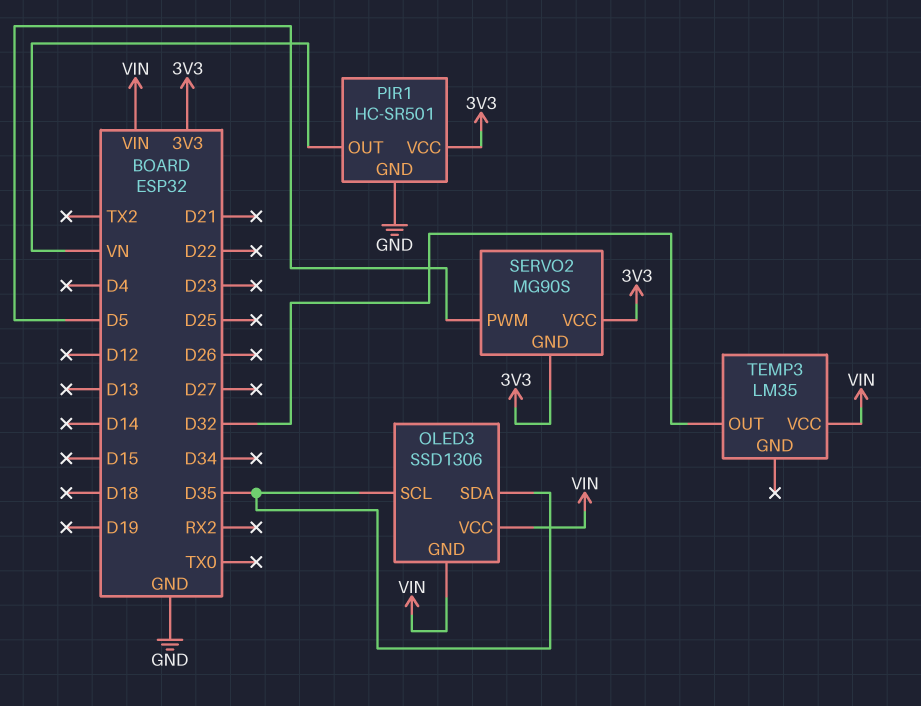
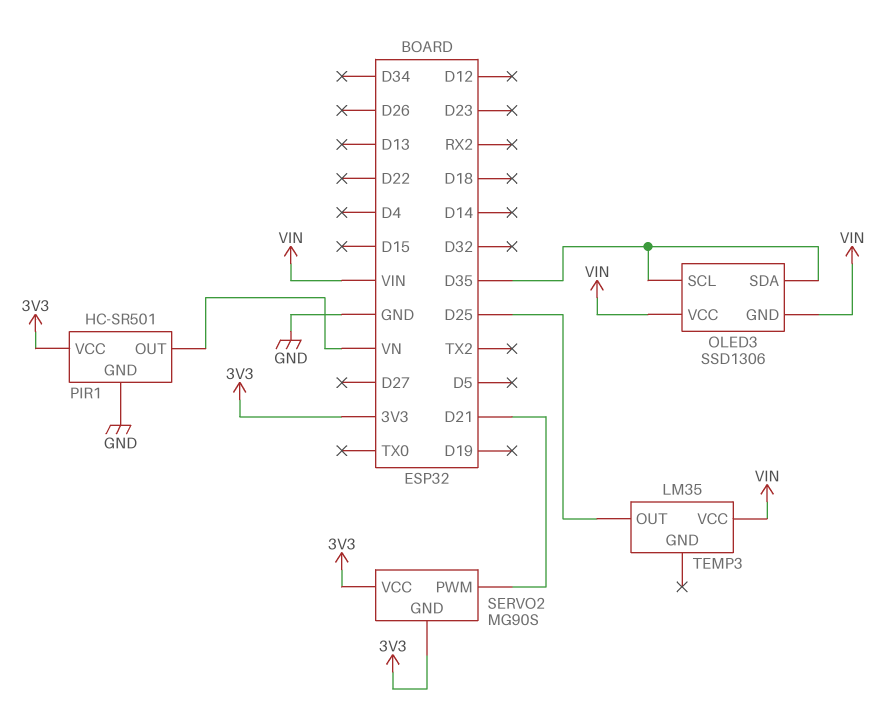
SERVO2 pin PWM: D5 -> D21
TEMP3 pin OUT: D32 -> D25

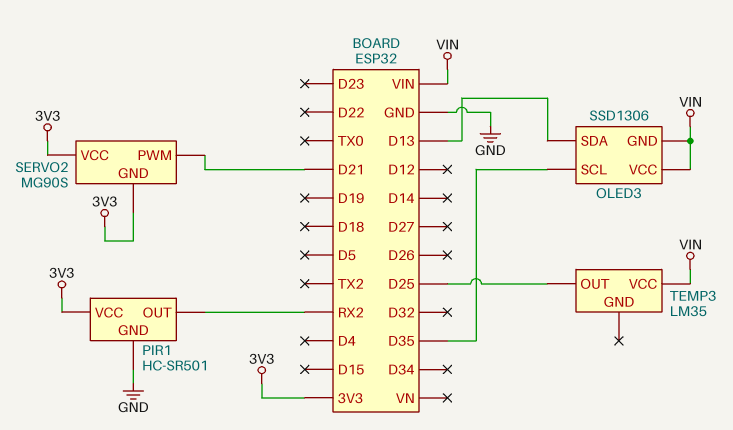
OLED3 pin SDA: D35 -> D13
PIR1 pin OUT: VN -> RX2

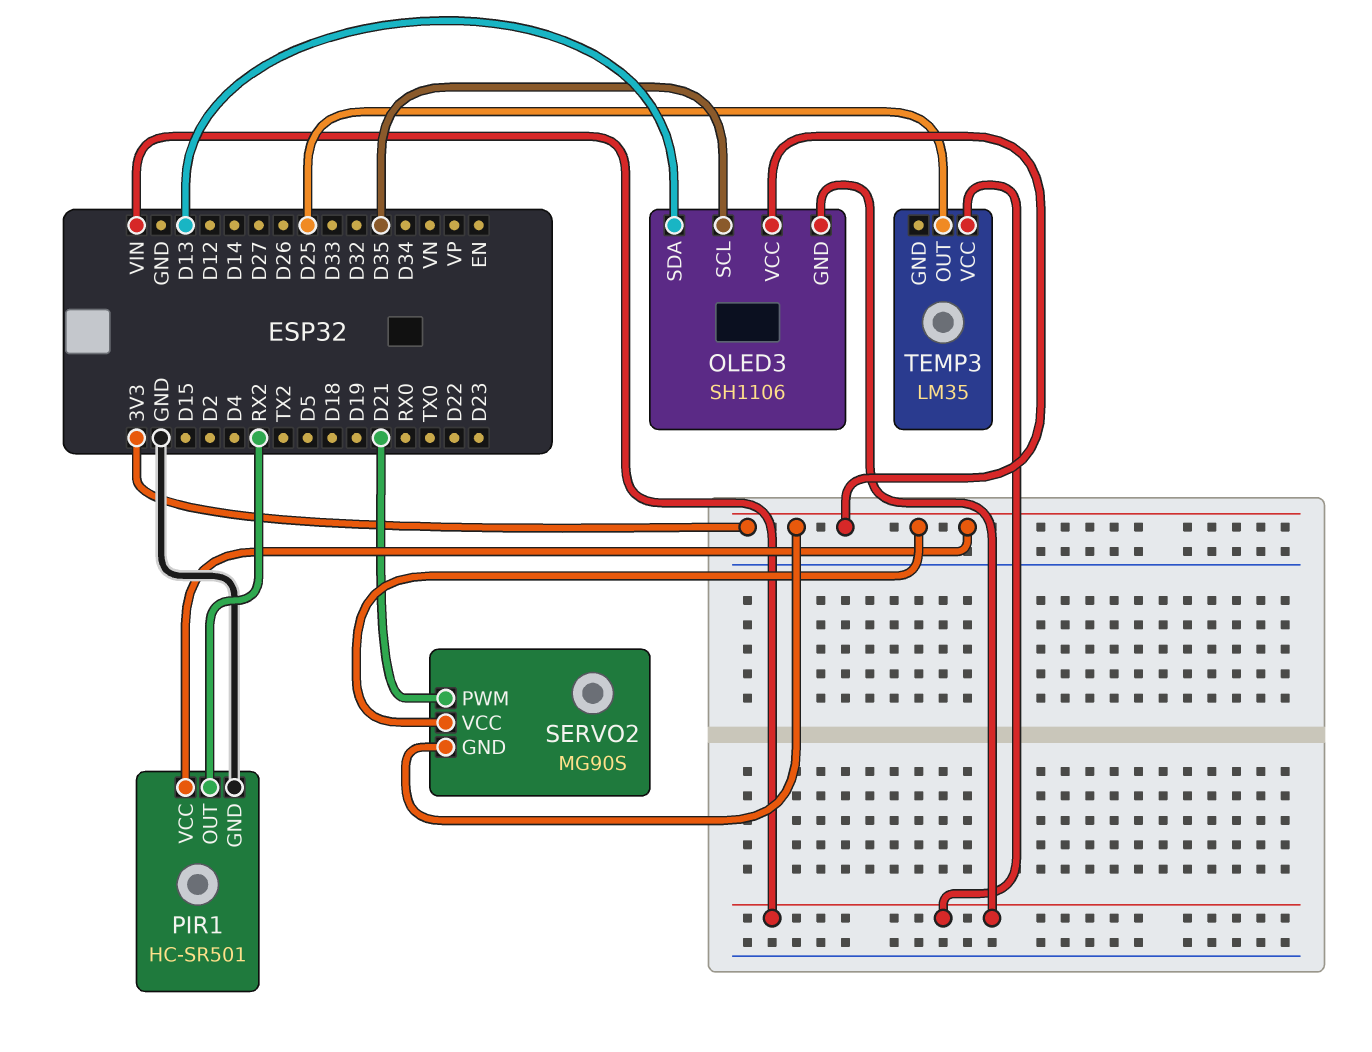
OLED3: SSD1306 -> SH1106
OLED3 pin VCC: VIN -> 3V3

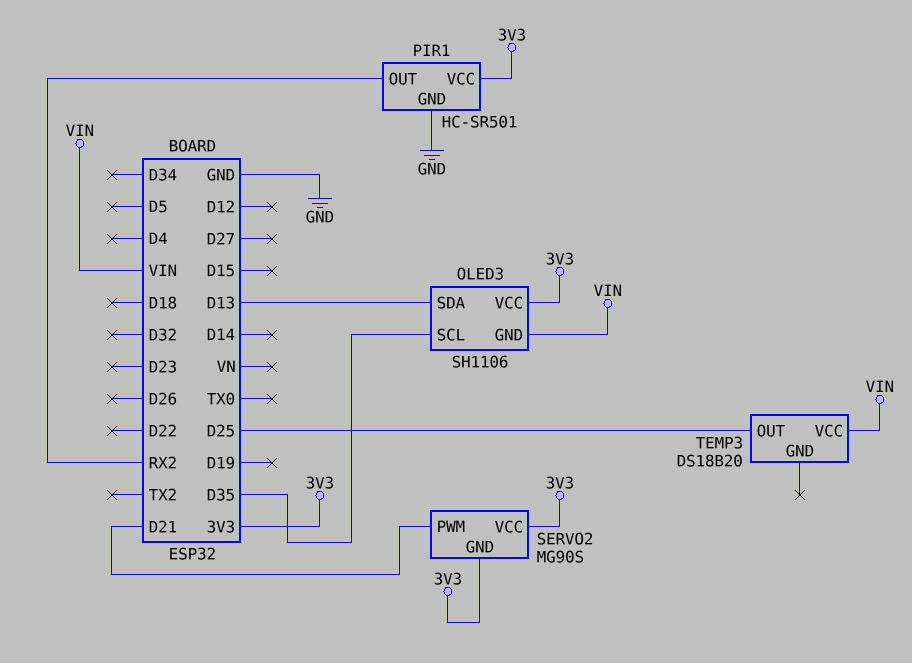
TEMP3: LM35 -> DS18B20

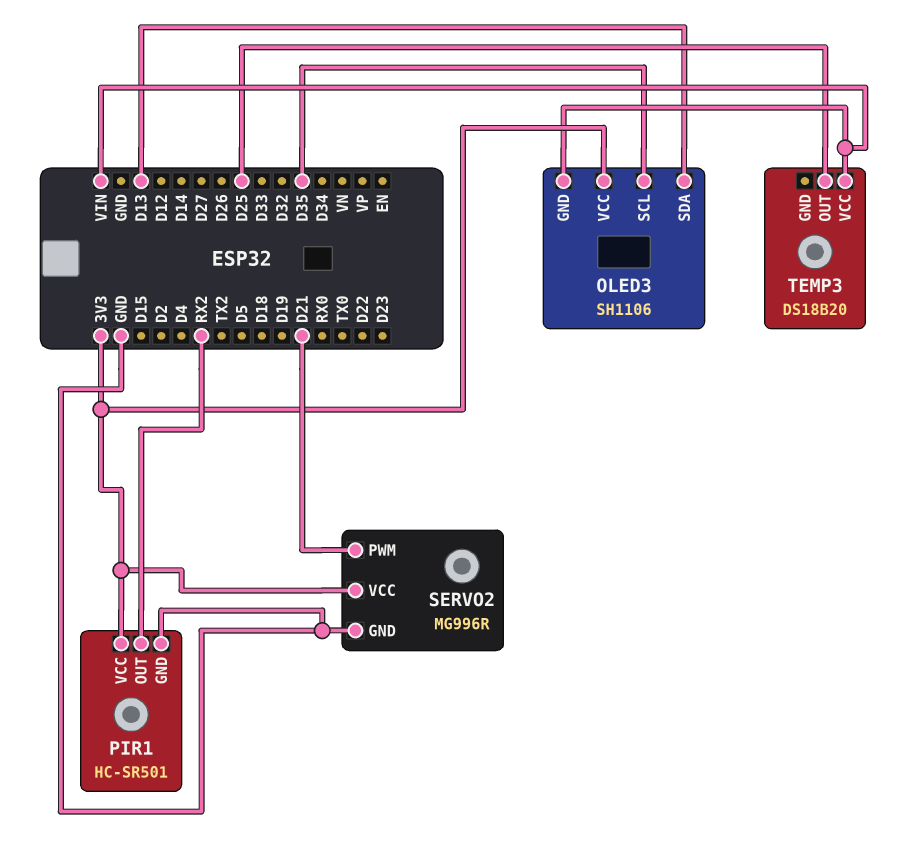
SERVO2: MG90S -> MG996R
SERVO2 pin GND: 3V3 -> GND

